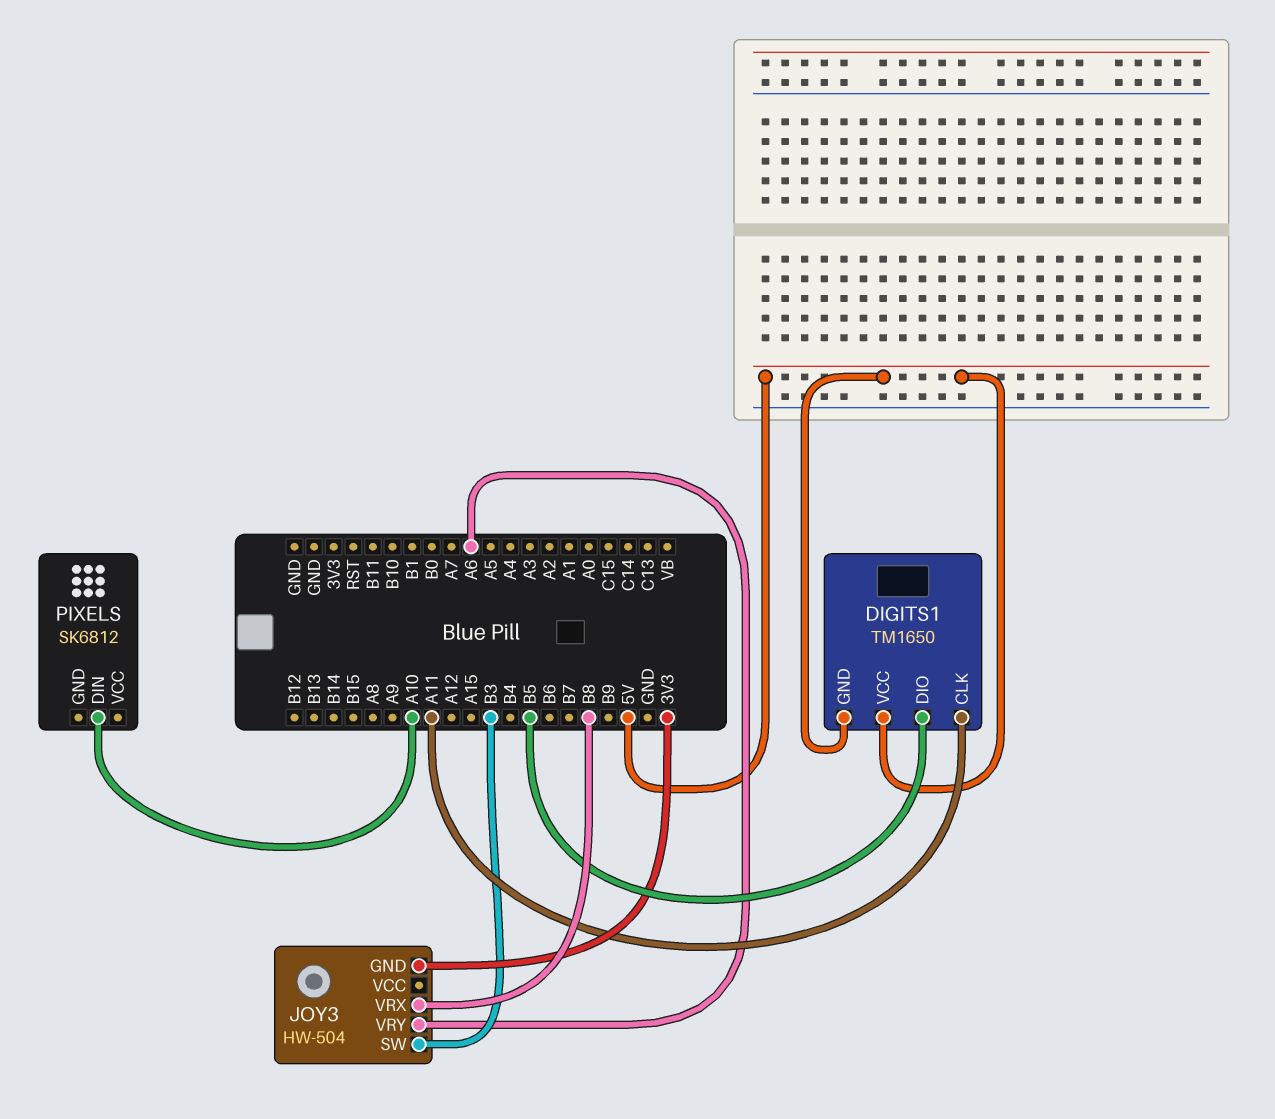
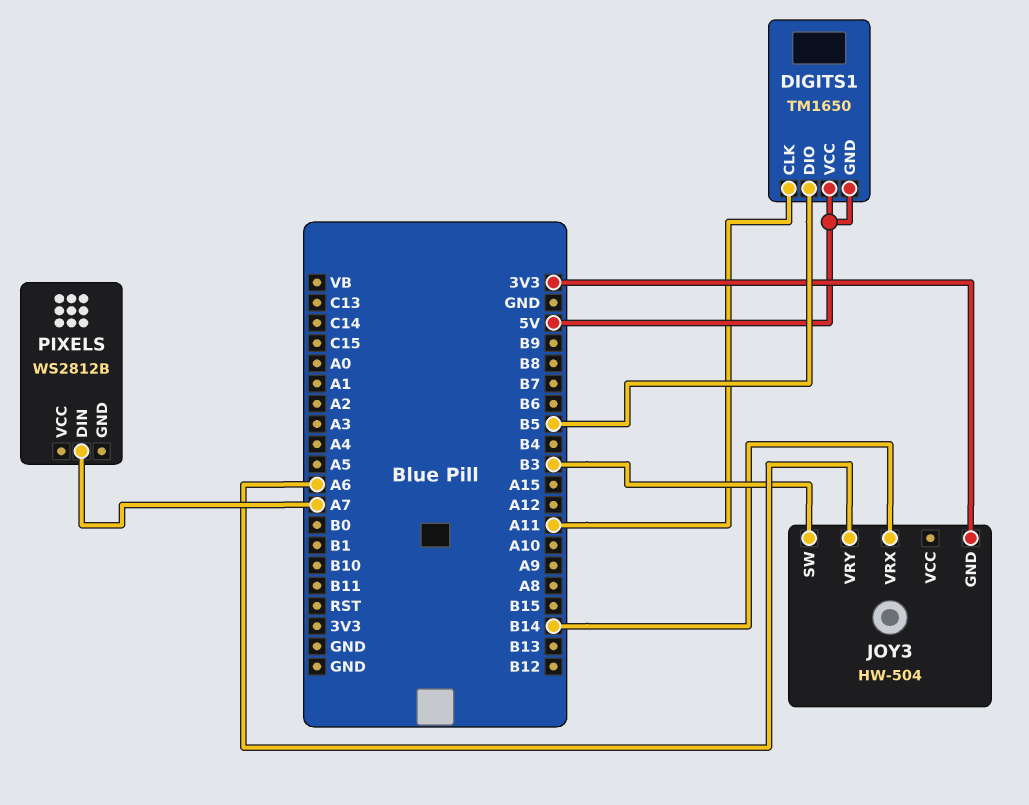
JOY3 pin VRX: B8 -> B14
PIXELS: SK6812 -> WS2812B
PIXELS pin DIN: A10 -> A7

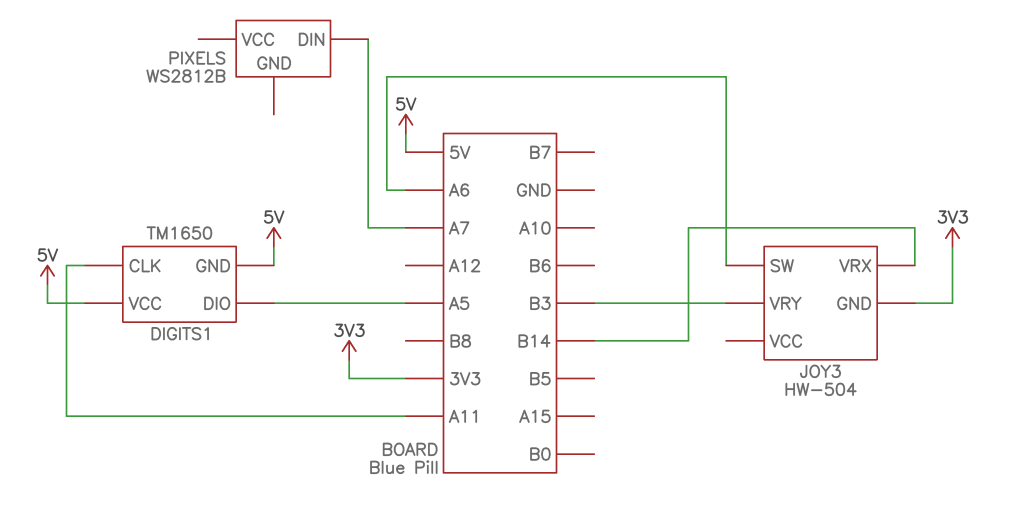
DIGITS1 pin DIO: B5 -> A5
JOY3 pin SW: B3 -> A6
JOY3 pin VRY: A6 -> B3

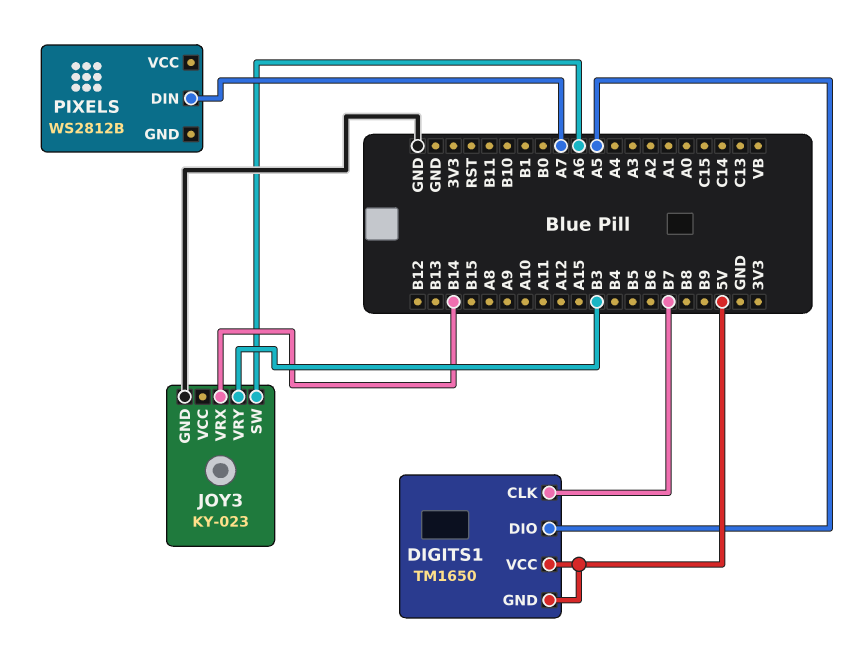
DIGITS1 pin CLK: A11 -> B7
JOY3: HW-504 -> KY-023
JOY3 pin GND: 3V3 -> GND

